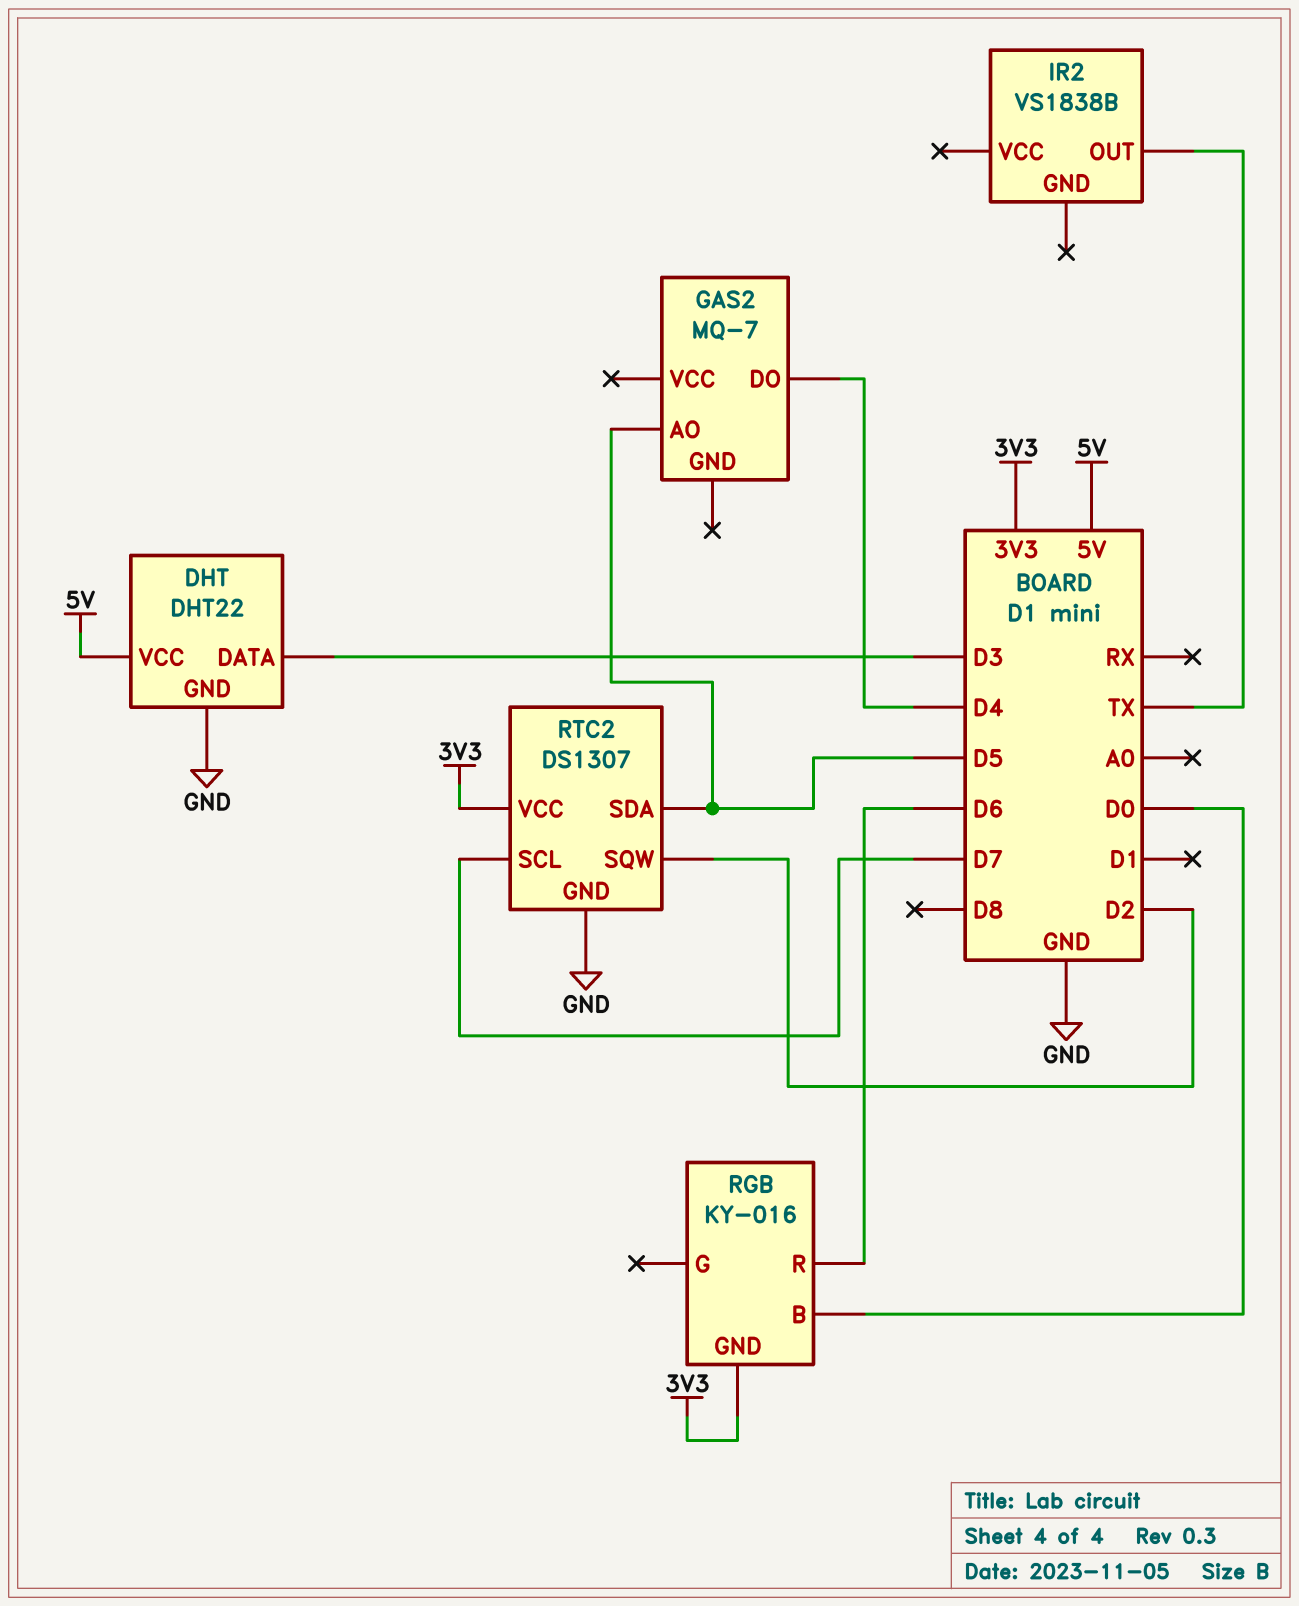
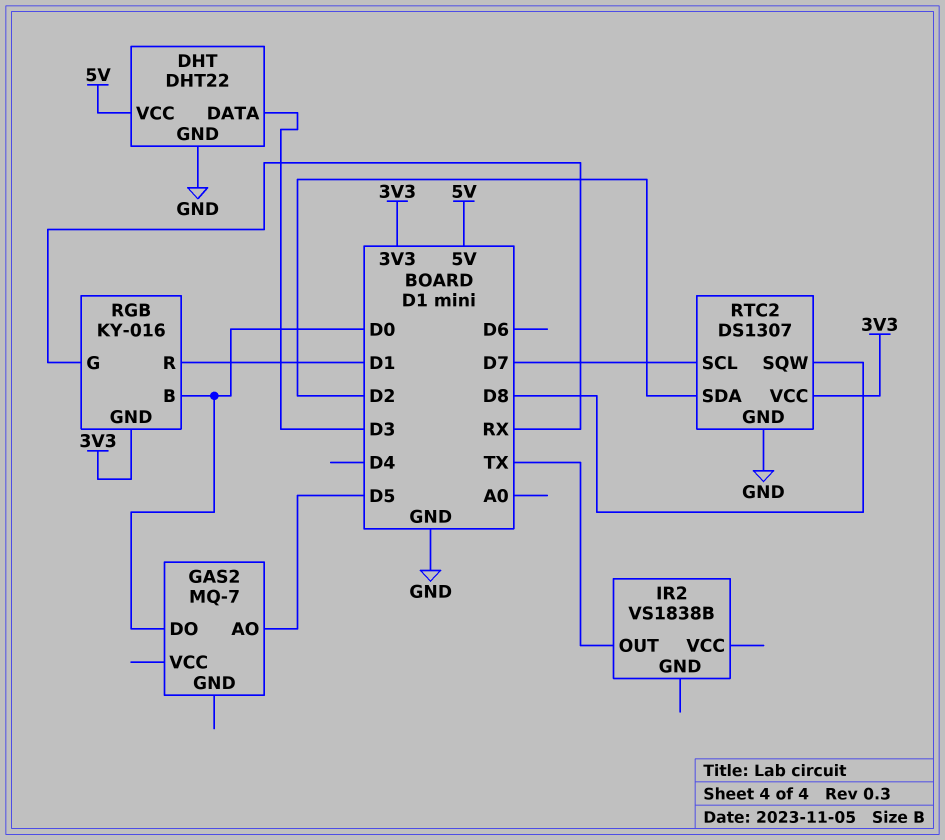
GAS2 pin DO: D4 -> D0
RGB pin G: none -> RX
RGB pin R: D6 -> D1
RTC2 pin SDA: D5 -> D2
RTC2 pin SQW: D2 -> D8

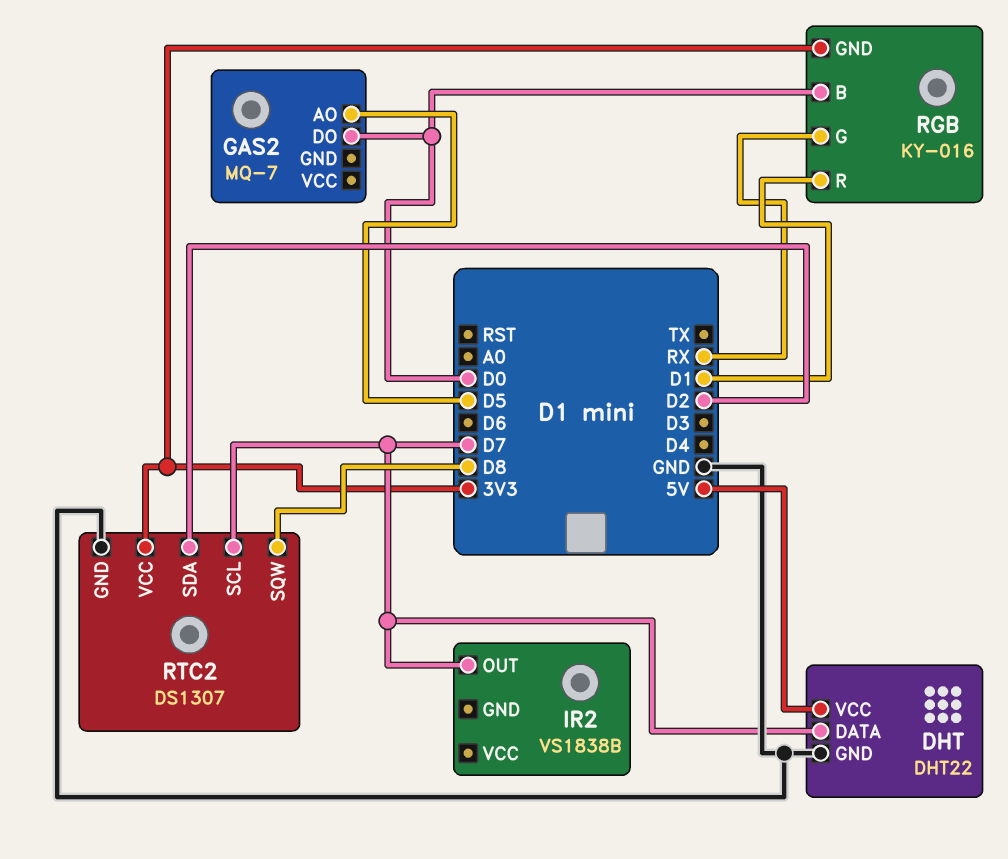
DHT pin DATA: D3 -> D7
IR2 pin OUT: TX -> D7

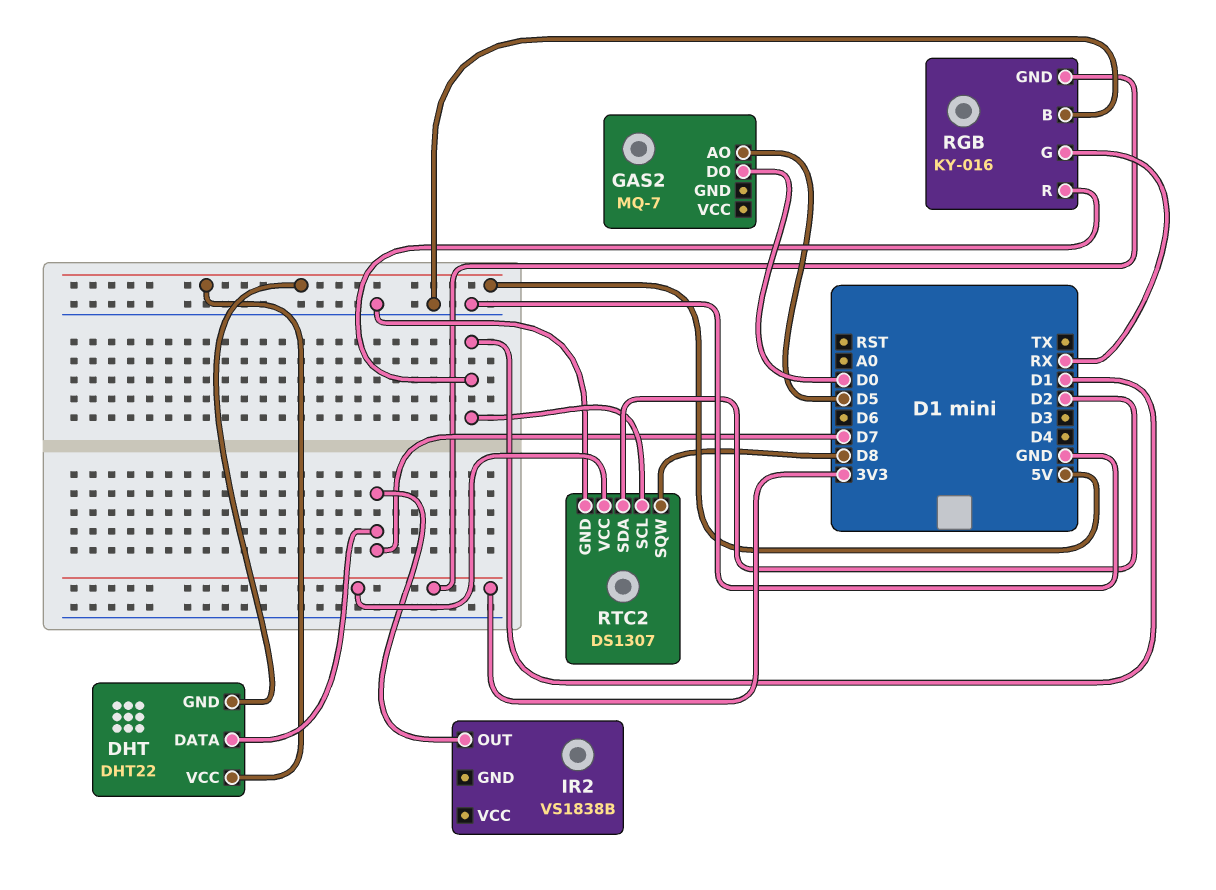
DHT pin GND: GND -> 5V
RGB pin B: D0 -> GND
RTC2 pin SCL: D7 -> D1

